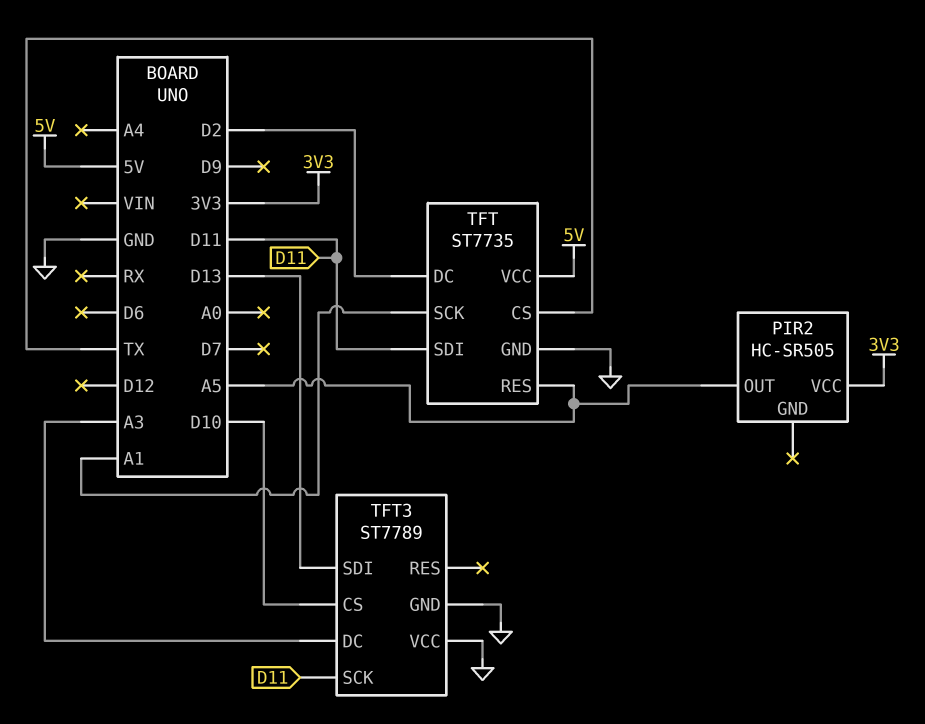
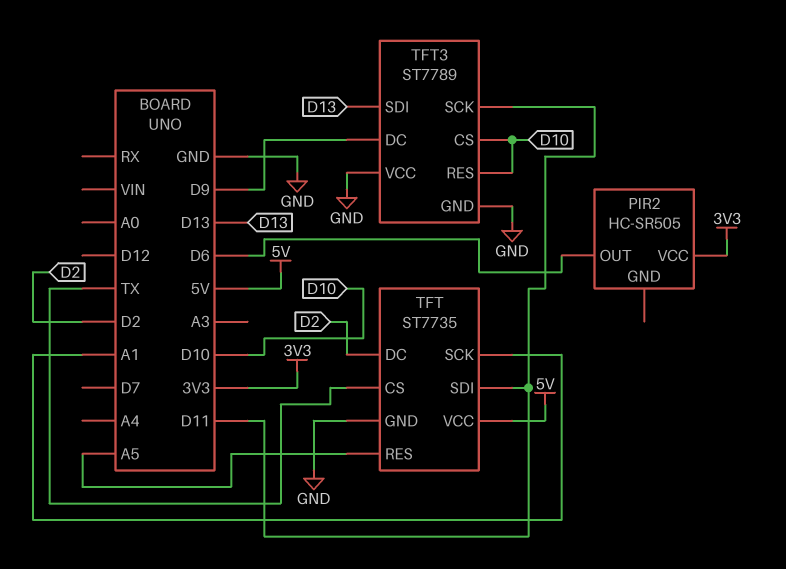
PIR2 pin OUT: A5 -> D6
TFT3 pin DC: A3 -> D9
TFT3 pin RES: none -> D10

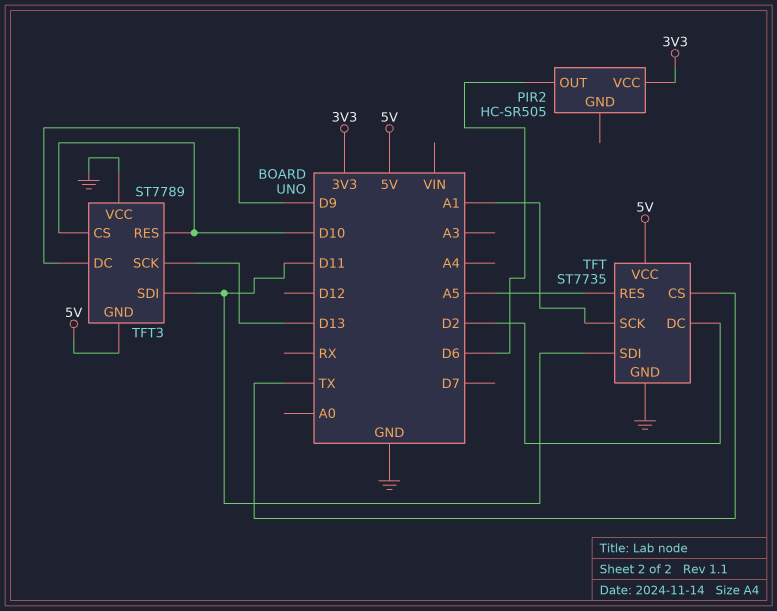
TFT3 pin GND: GND -> 5V
TFT3 pin SCK: D11 -> D13
TFT3 pin SDI: D13 -> D11

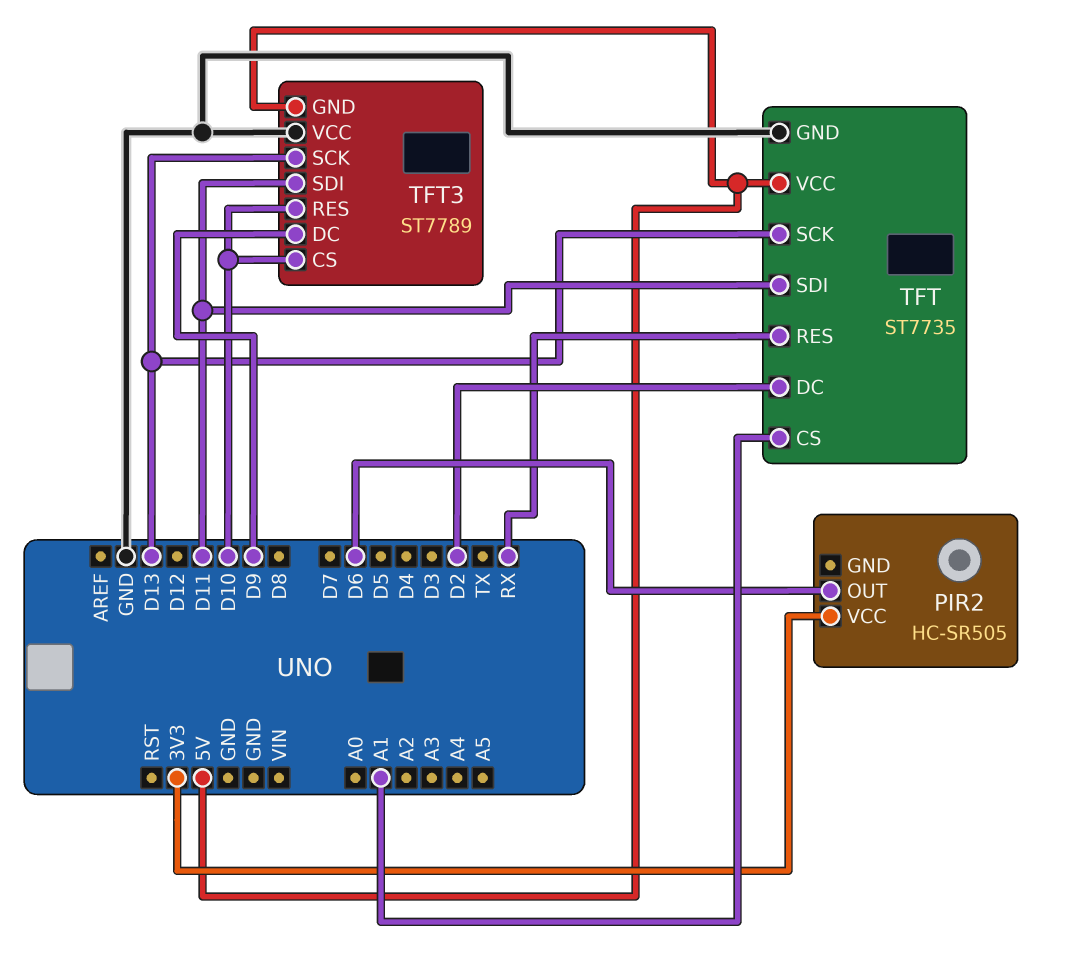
TFT pin CS: TX -> A1
TFT pin RES: A5 -> RX
TFT pin SCK: A1 -> D13

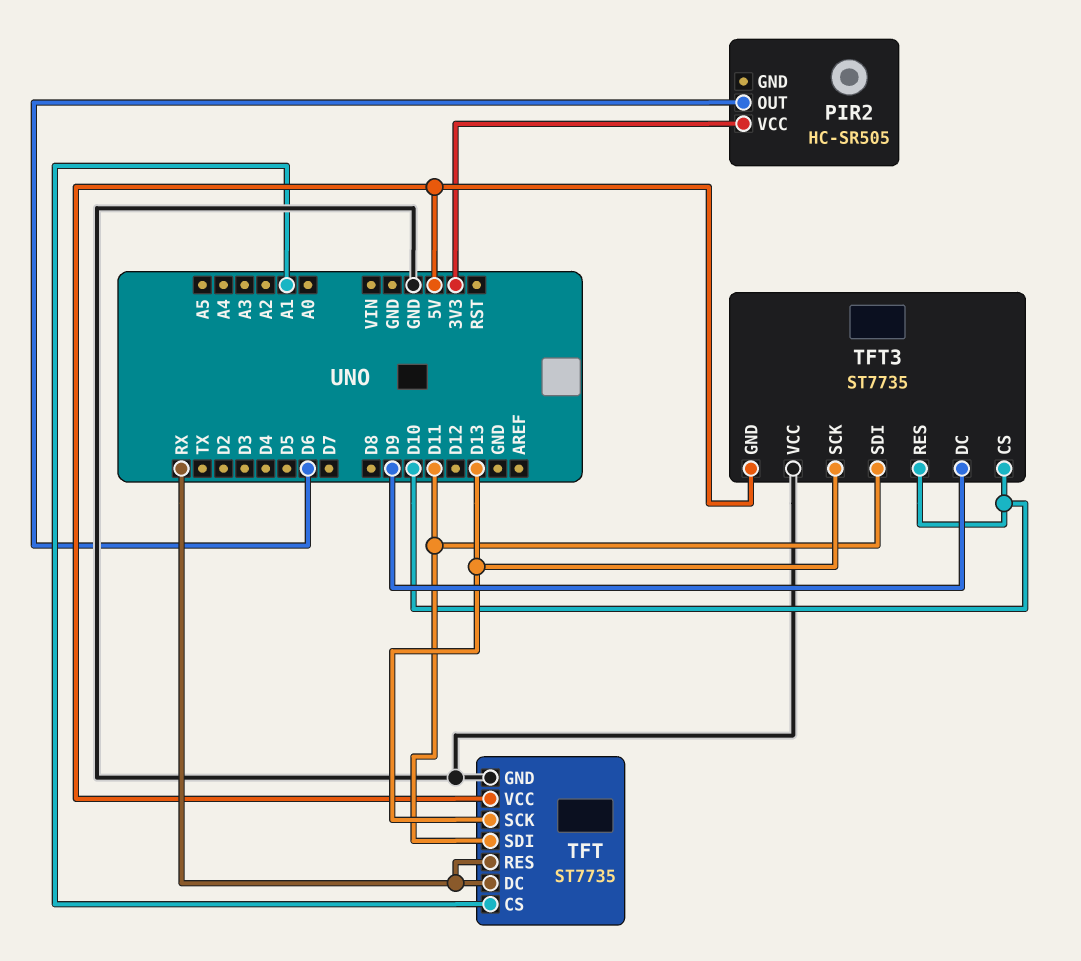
TFT pin DC: D2 -> RX
TFT3: ST7789 -> ST7735

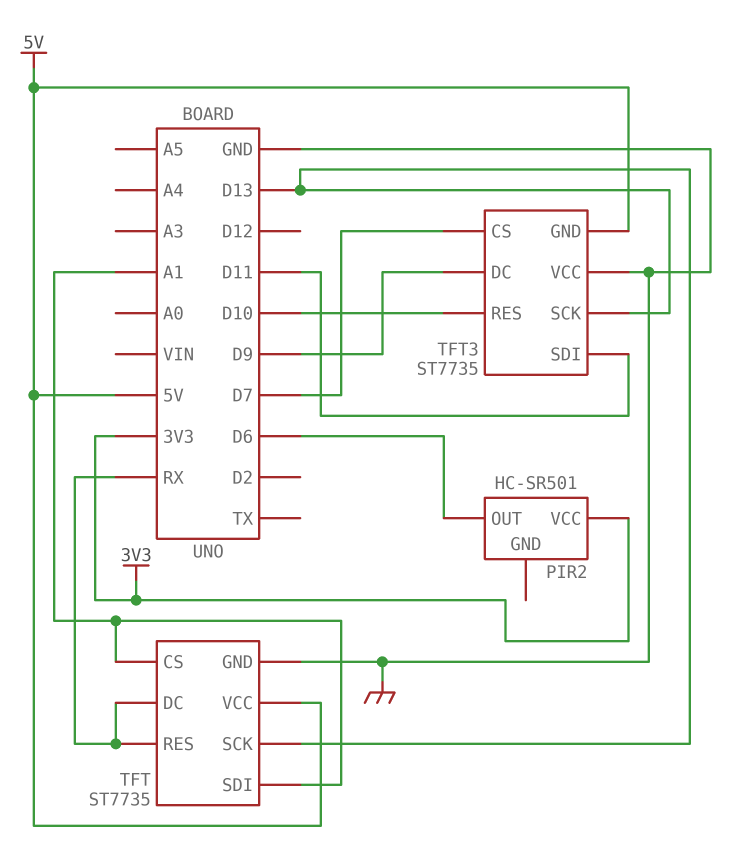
PIR2: HC-SR505 -> HC-SR501
TFT pin SDI: D11 -> A1
TFT3 pin CS: D10 -> D7

